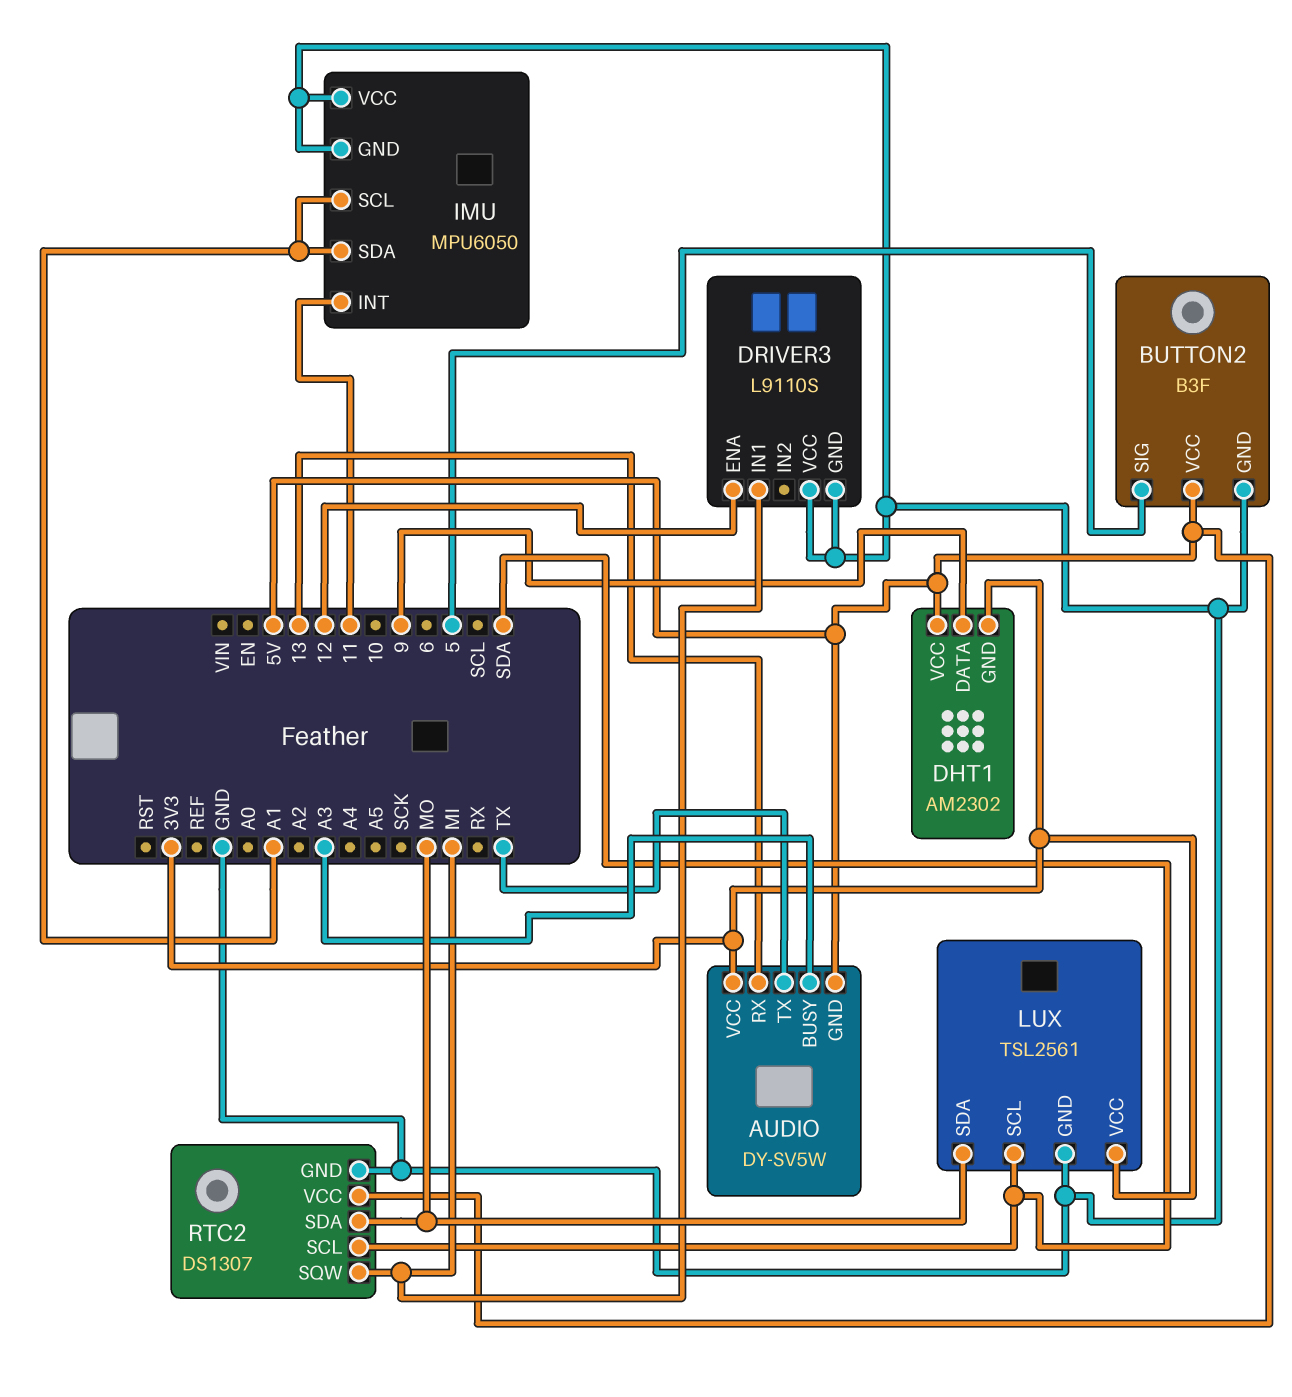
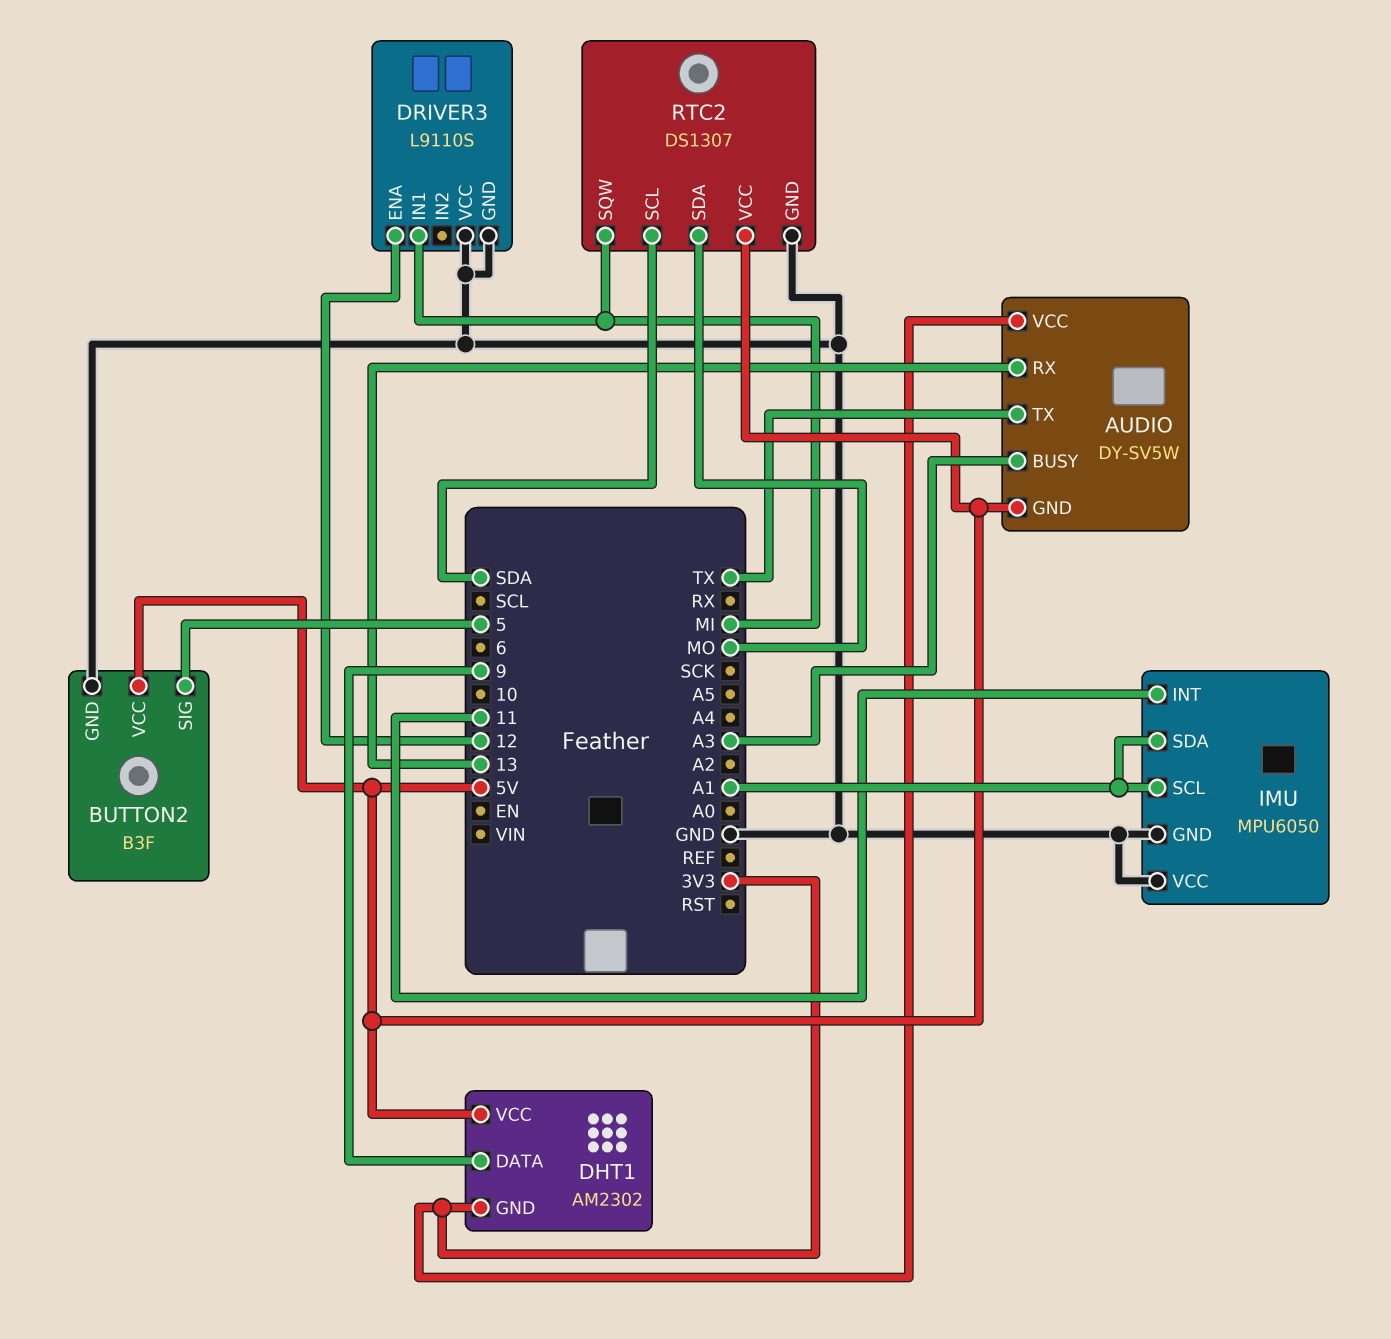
LUX: TSL2561 -> none
LUX pin GND: GND -> none
LUX pin SCL: SDA -> none
LUX pin SDA: MO -> none
LUX pin VCC: 3V3 -> none

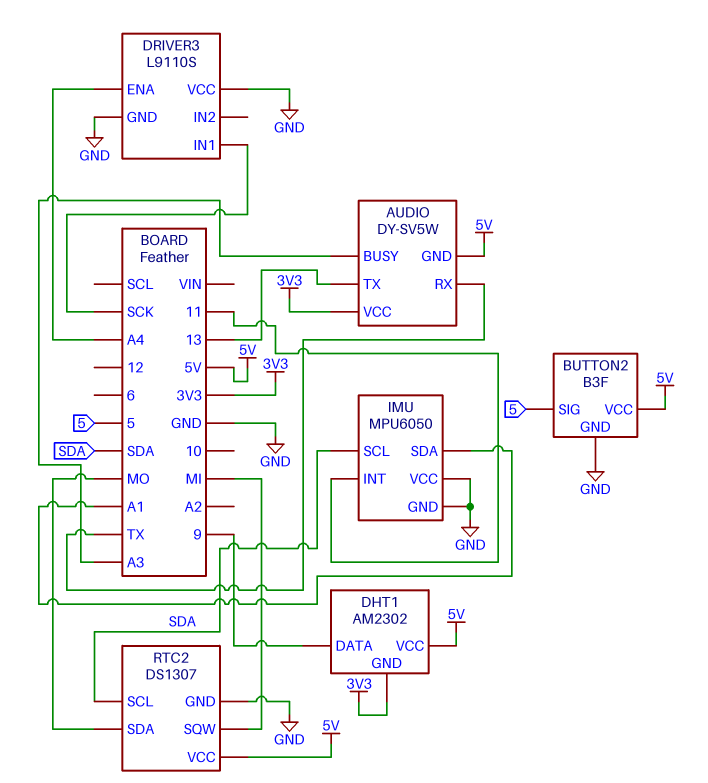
AUDIO pin RX: 13 -> TX
AUDIO pin TX: TX -> 13
DRIVER3 pin ENA: 12 -> A4
DRIVER3 pin IN1: MI -> SCK
IMU pin SCL: A1 -> SDA

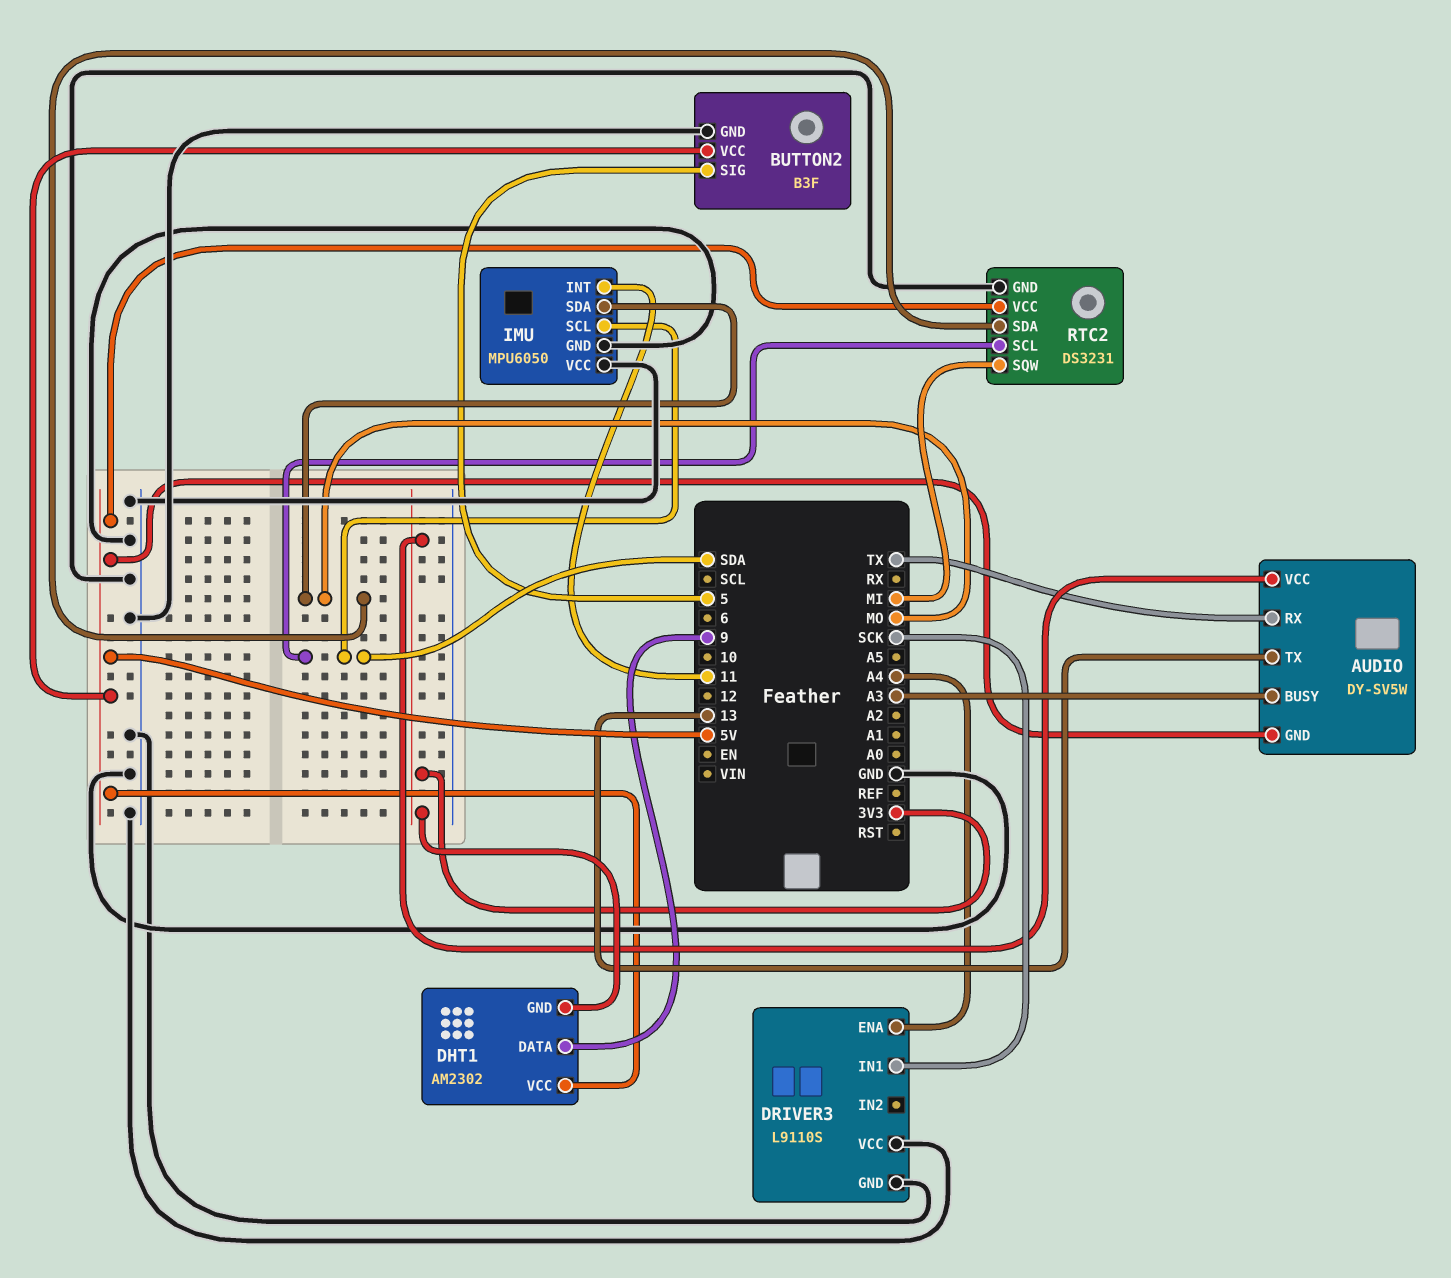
IMU pin SDA: A1 -> MO
RTC2: DS1307 -> DS3231

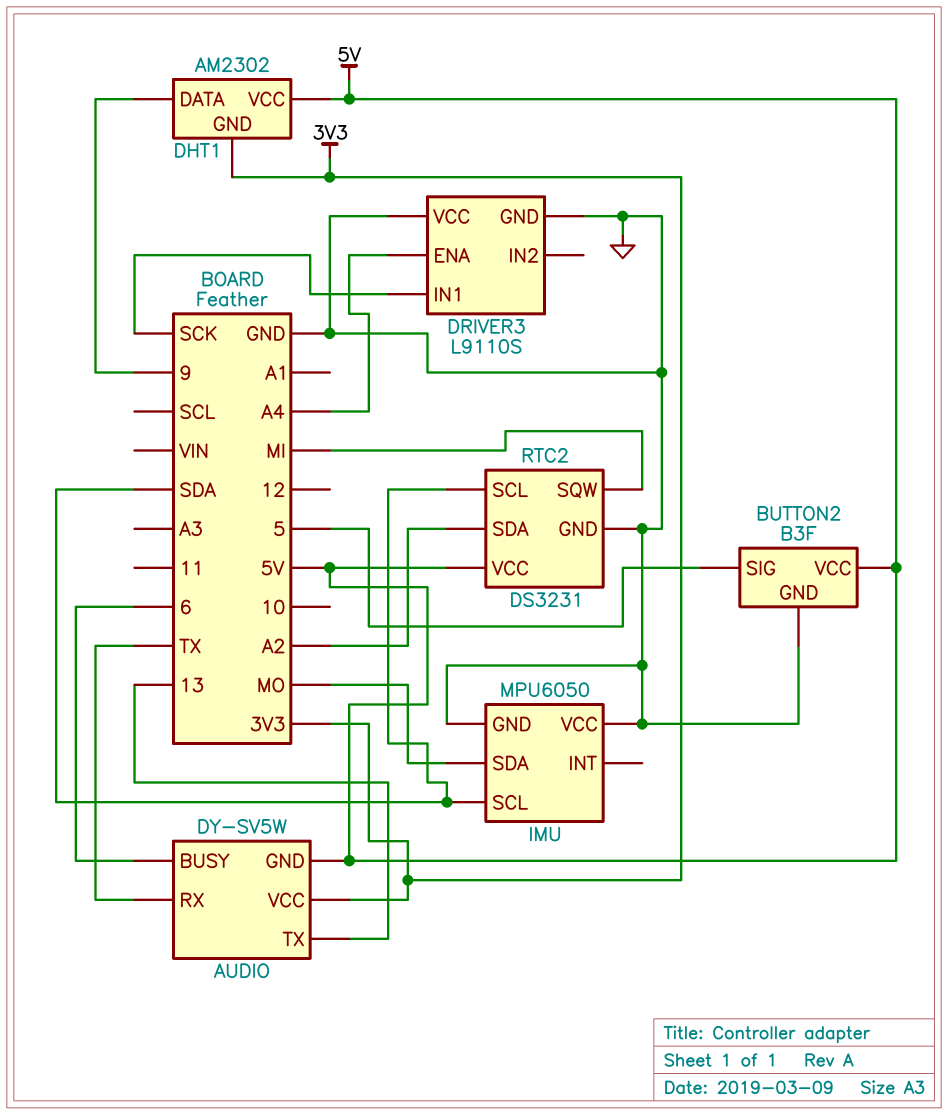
AUDIO pin BUSY: A3 -> 6
IMU pin INT: 11 -> none
RTC2 pin SDA: MO -> A2

